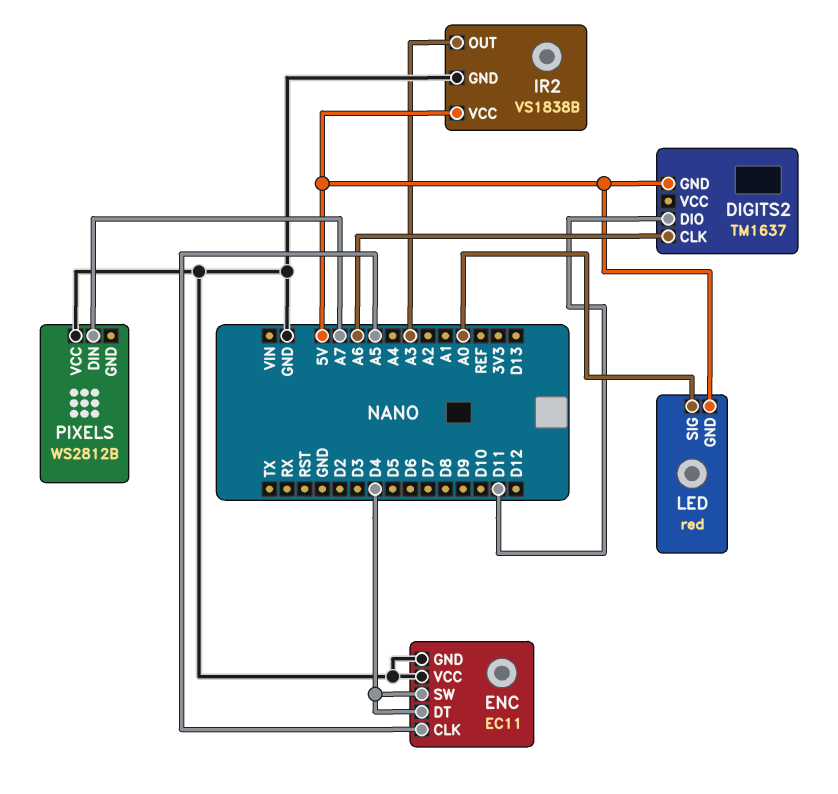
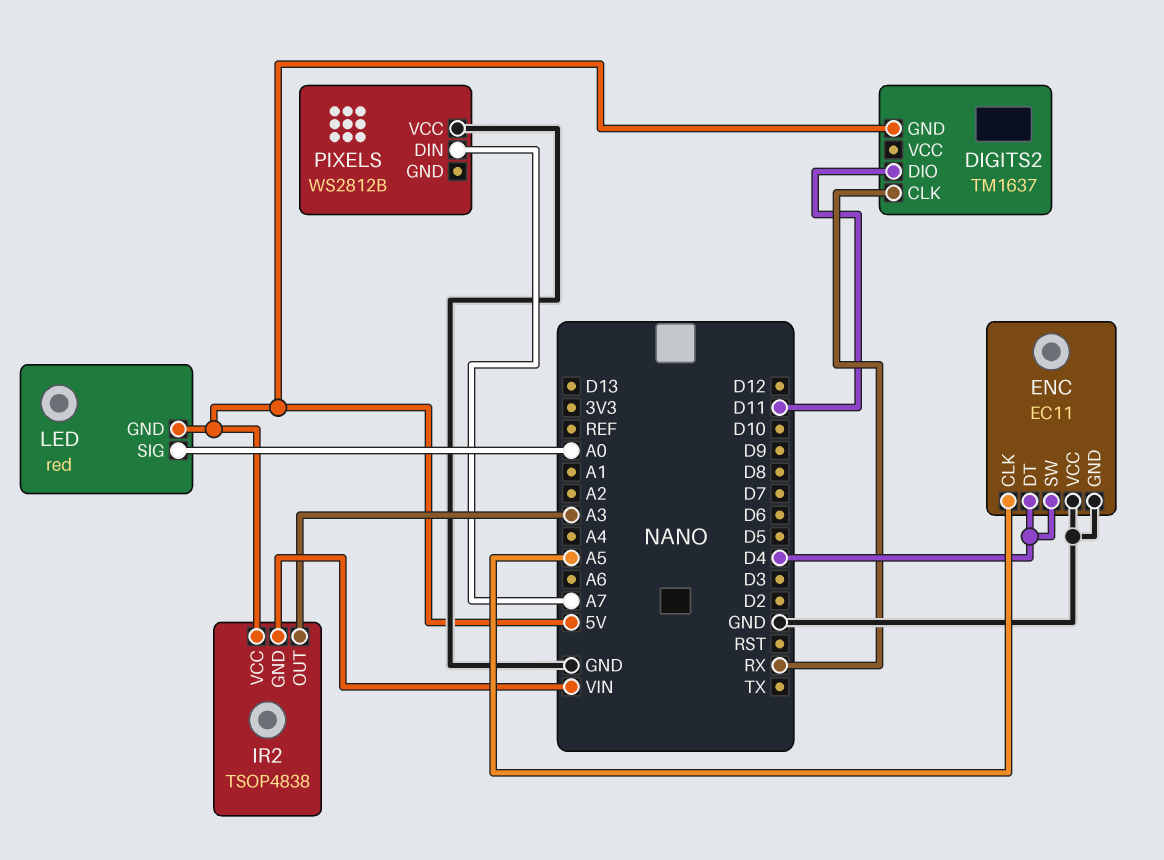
DIGITS2 pin CLK: A6 -> RX
IR2: VS1838B -> TSOP4838
IR2 pin GND: GND -> VIN

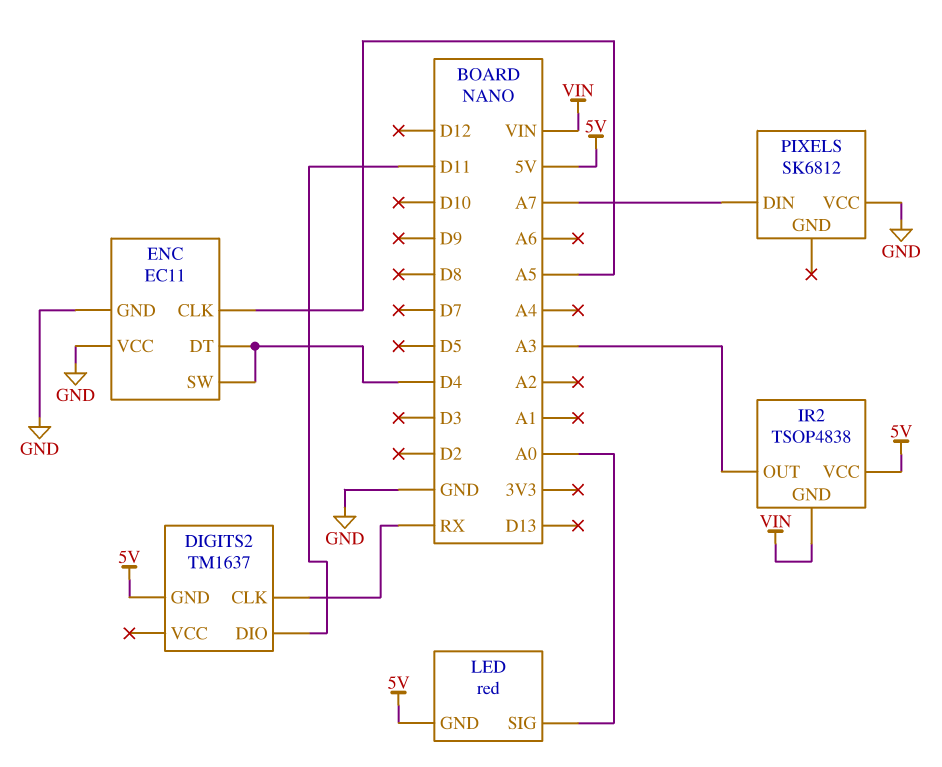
PIXELS: WS2812B -> SK6812

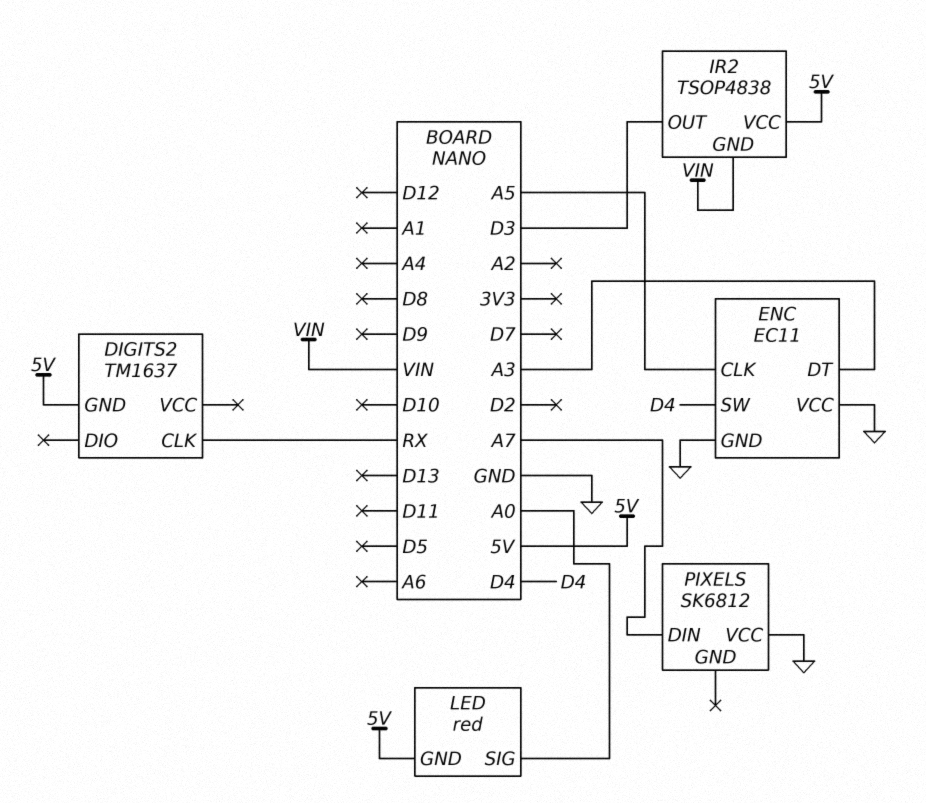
DIGITS2 pin DIO: D11 -> none
ENC pin DT: D4 -> A3
IR2 pin OUT: A3 -> D3

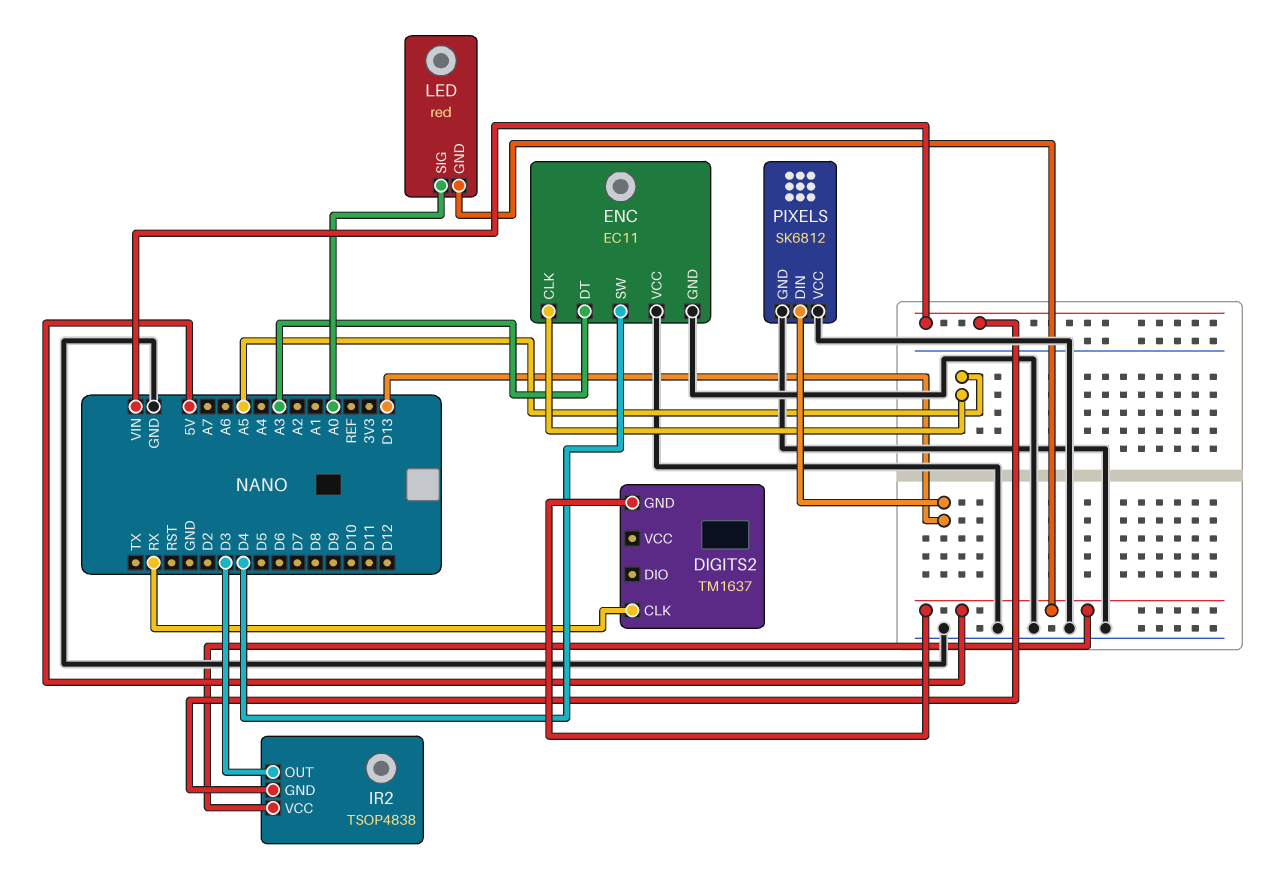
PIXELS pin DIN: A7 -> D13
PIXELS pin GND: none -> GND

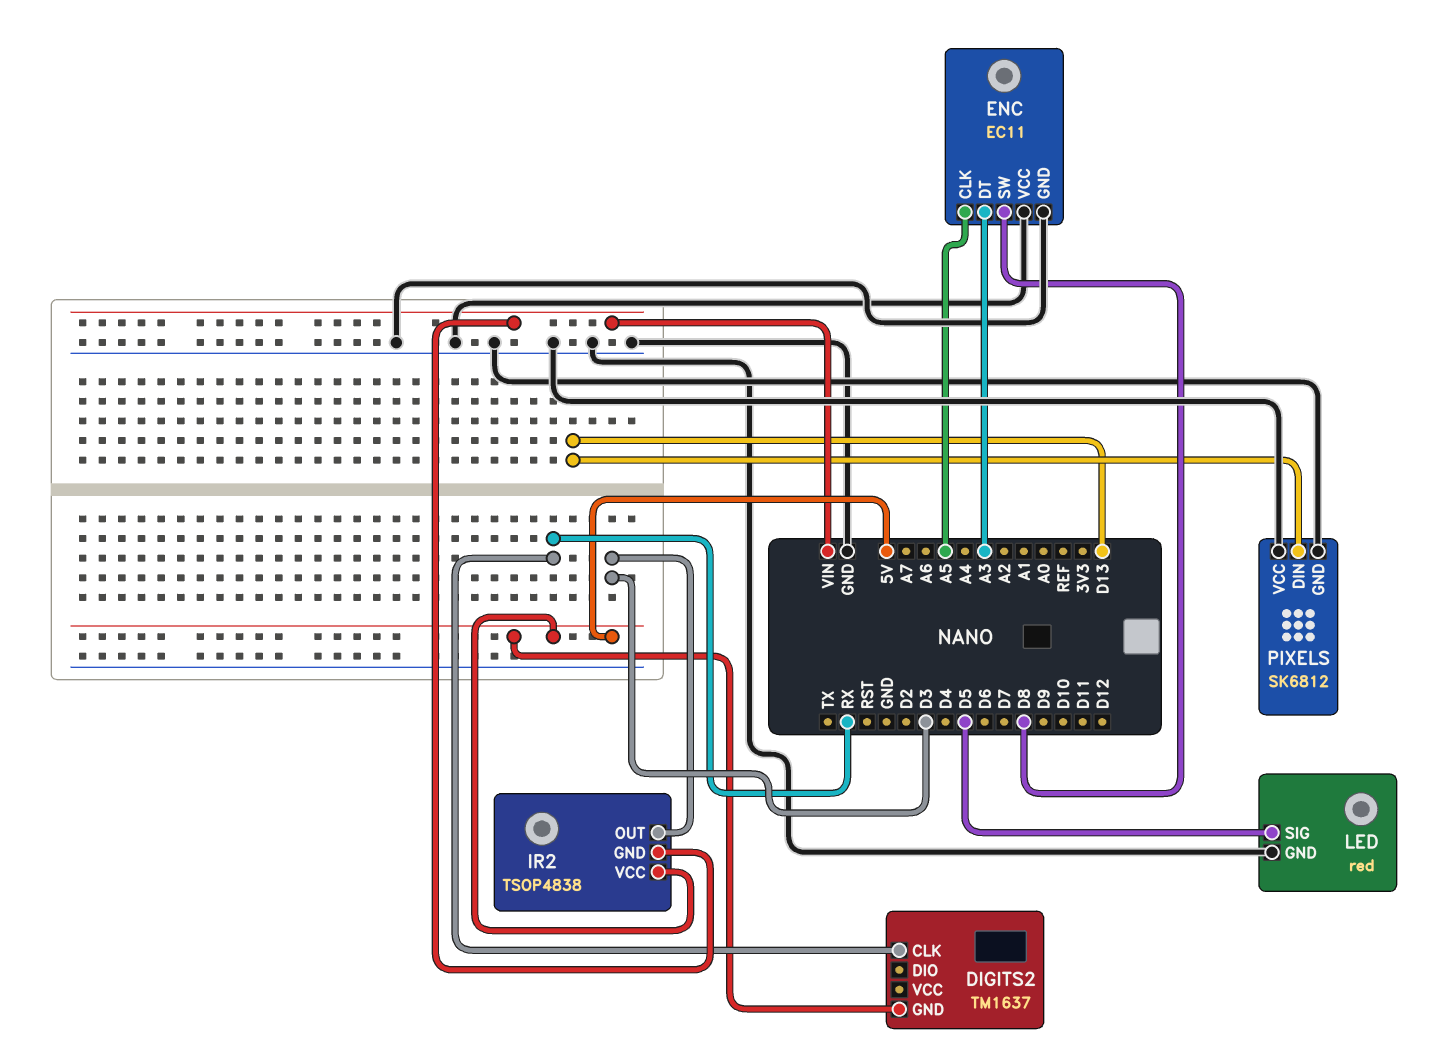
ENC pin SW: D4 -> D8
LED pin GND: 5V -> GND
LED pin SIG: A0 -> D5

